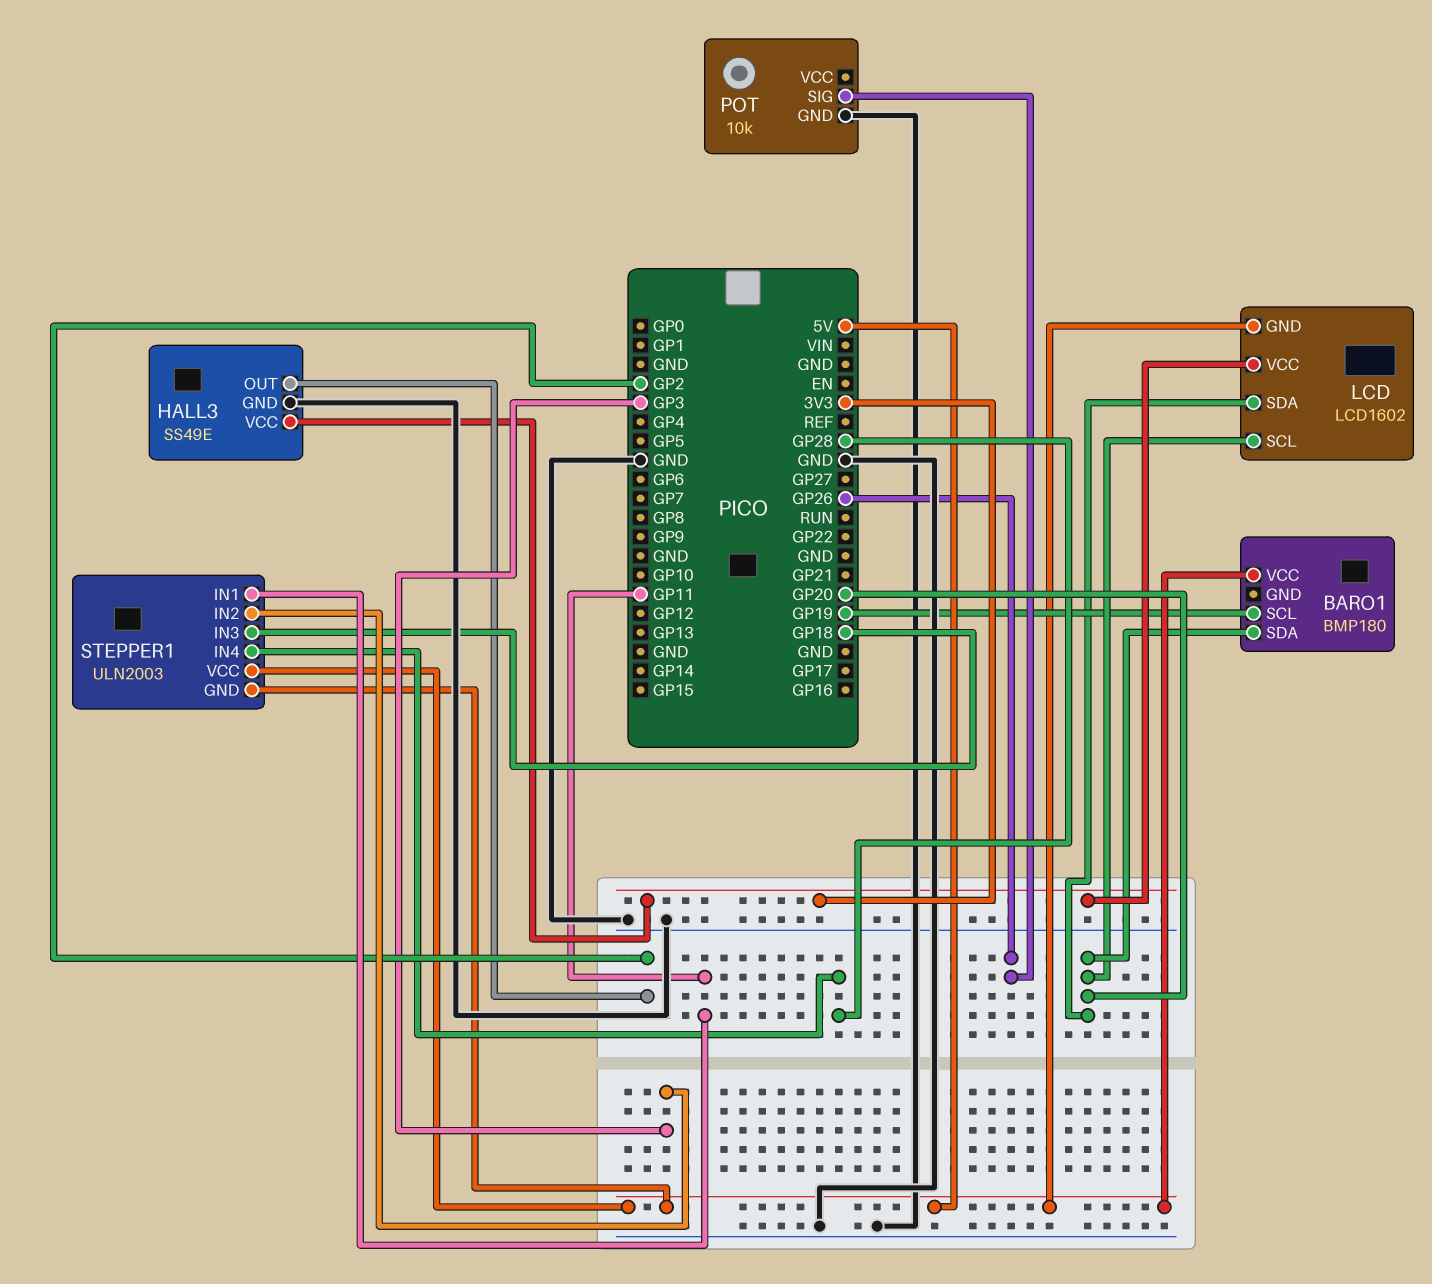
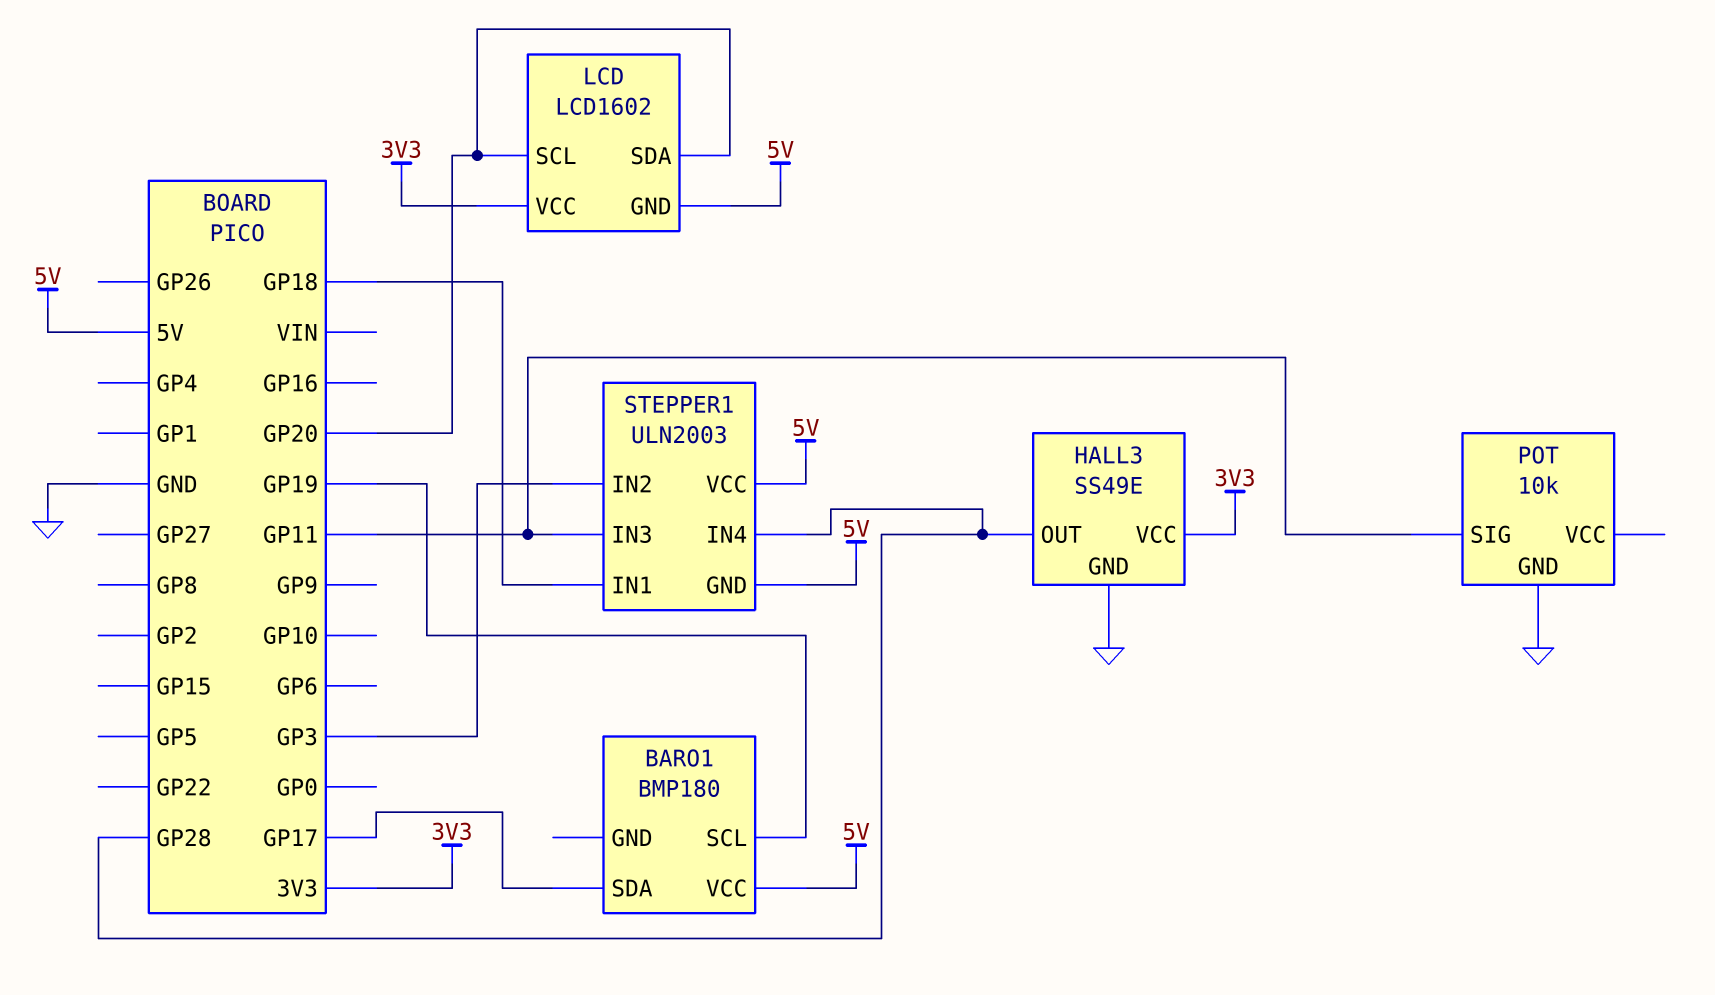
BARO1 pin SDA: GP20 -> GP17
HALL3 pin OUT: GP2 -> GP28
POT pin SIG: GP26 -> GP11
STEPPER1 pin IN1: GP11 -> GP18
STEPPER1 pin IN3: GP18 -> GP11

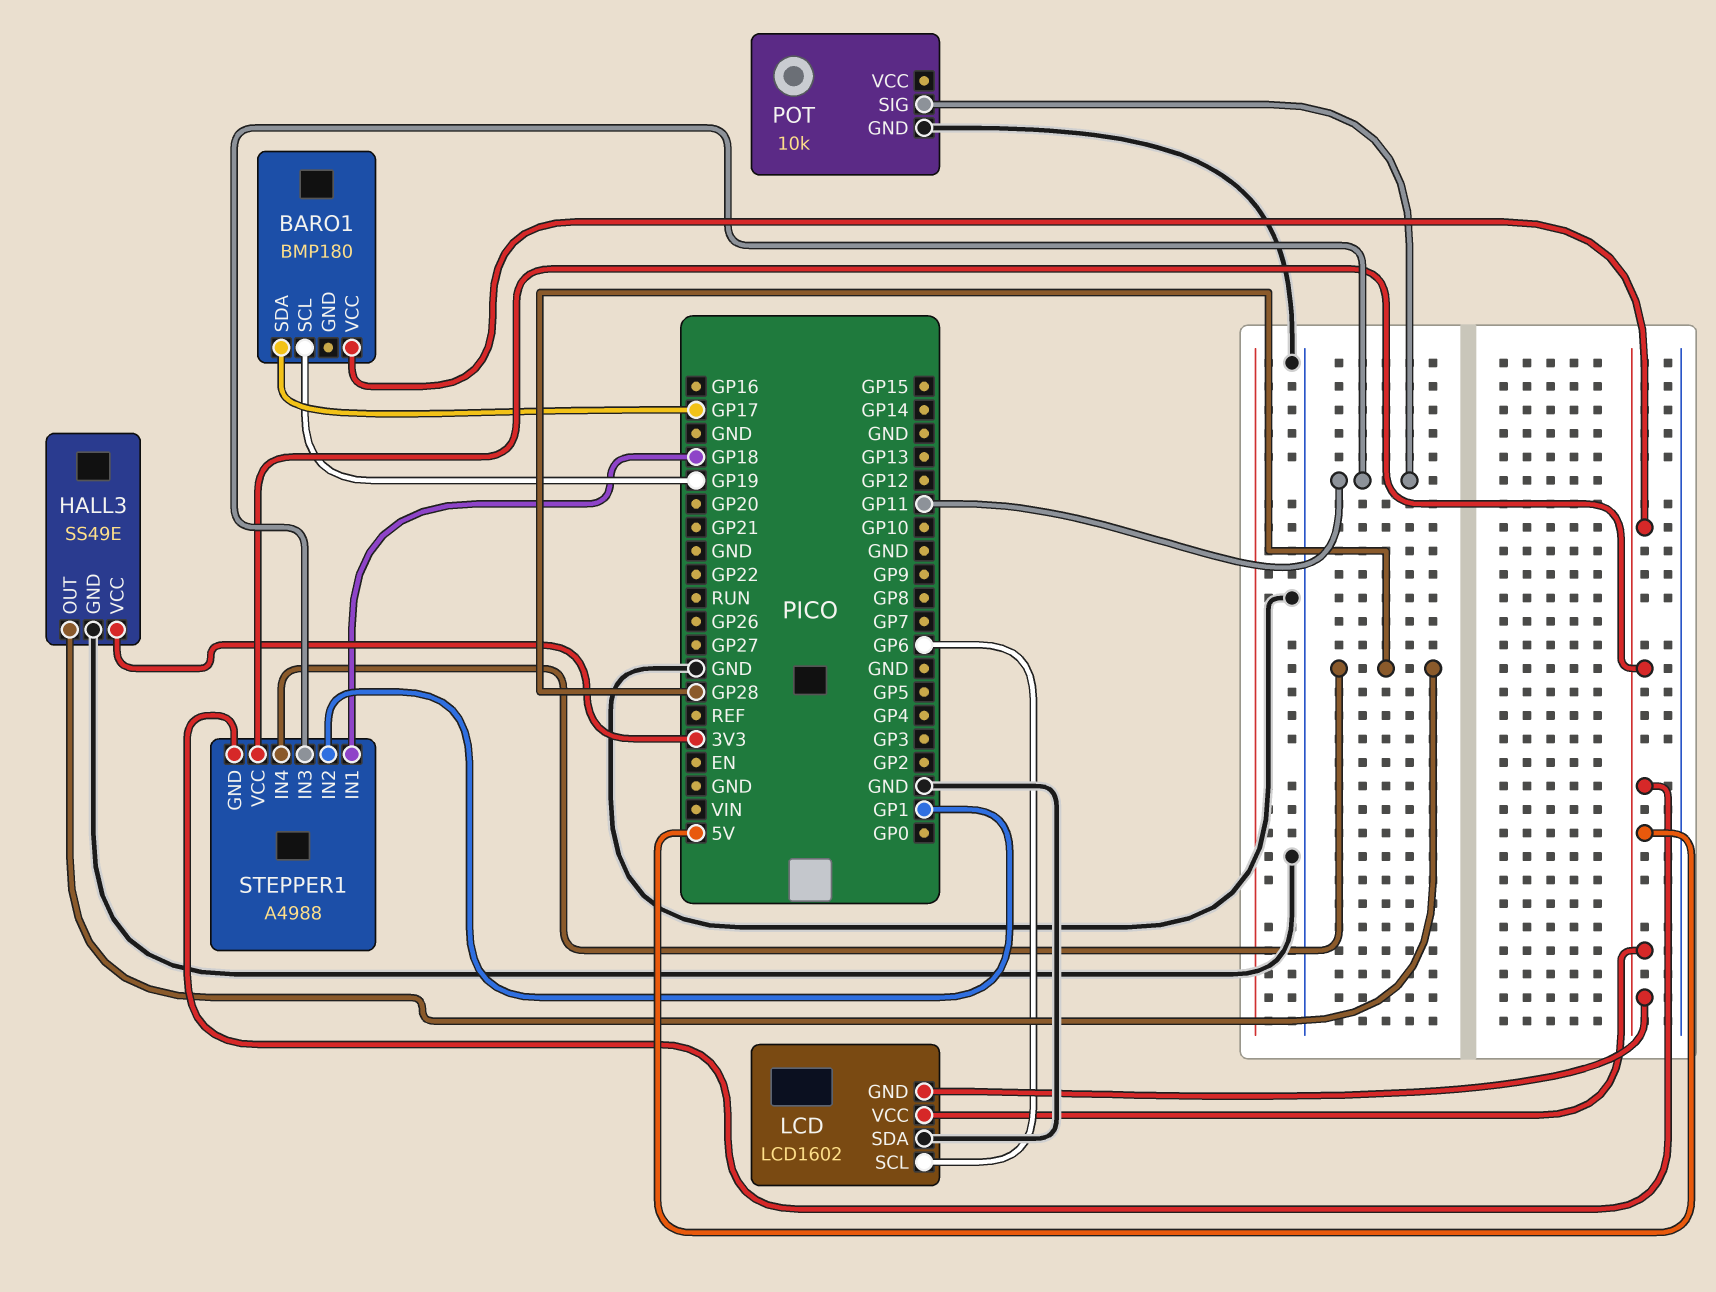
LCD pin SCL: GP20 -> GP6
LCD pin SDA: GP20 -> GND
LCD pin VCC: 3V3 -> 5V
STEPPER1: ULN2003 -> A4988
STEPPER1 pin IN2: GP3 -> GP1

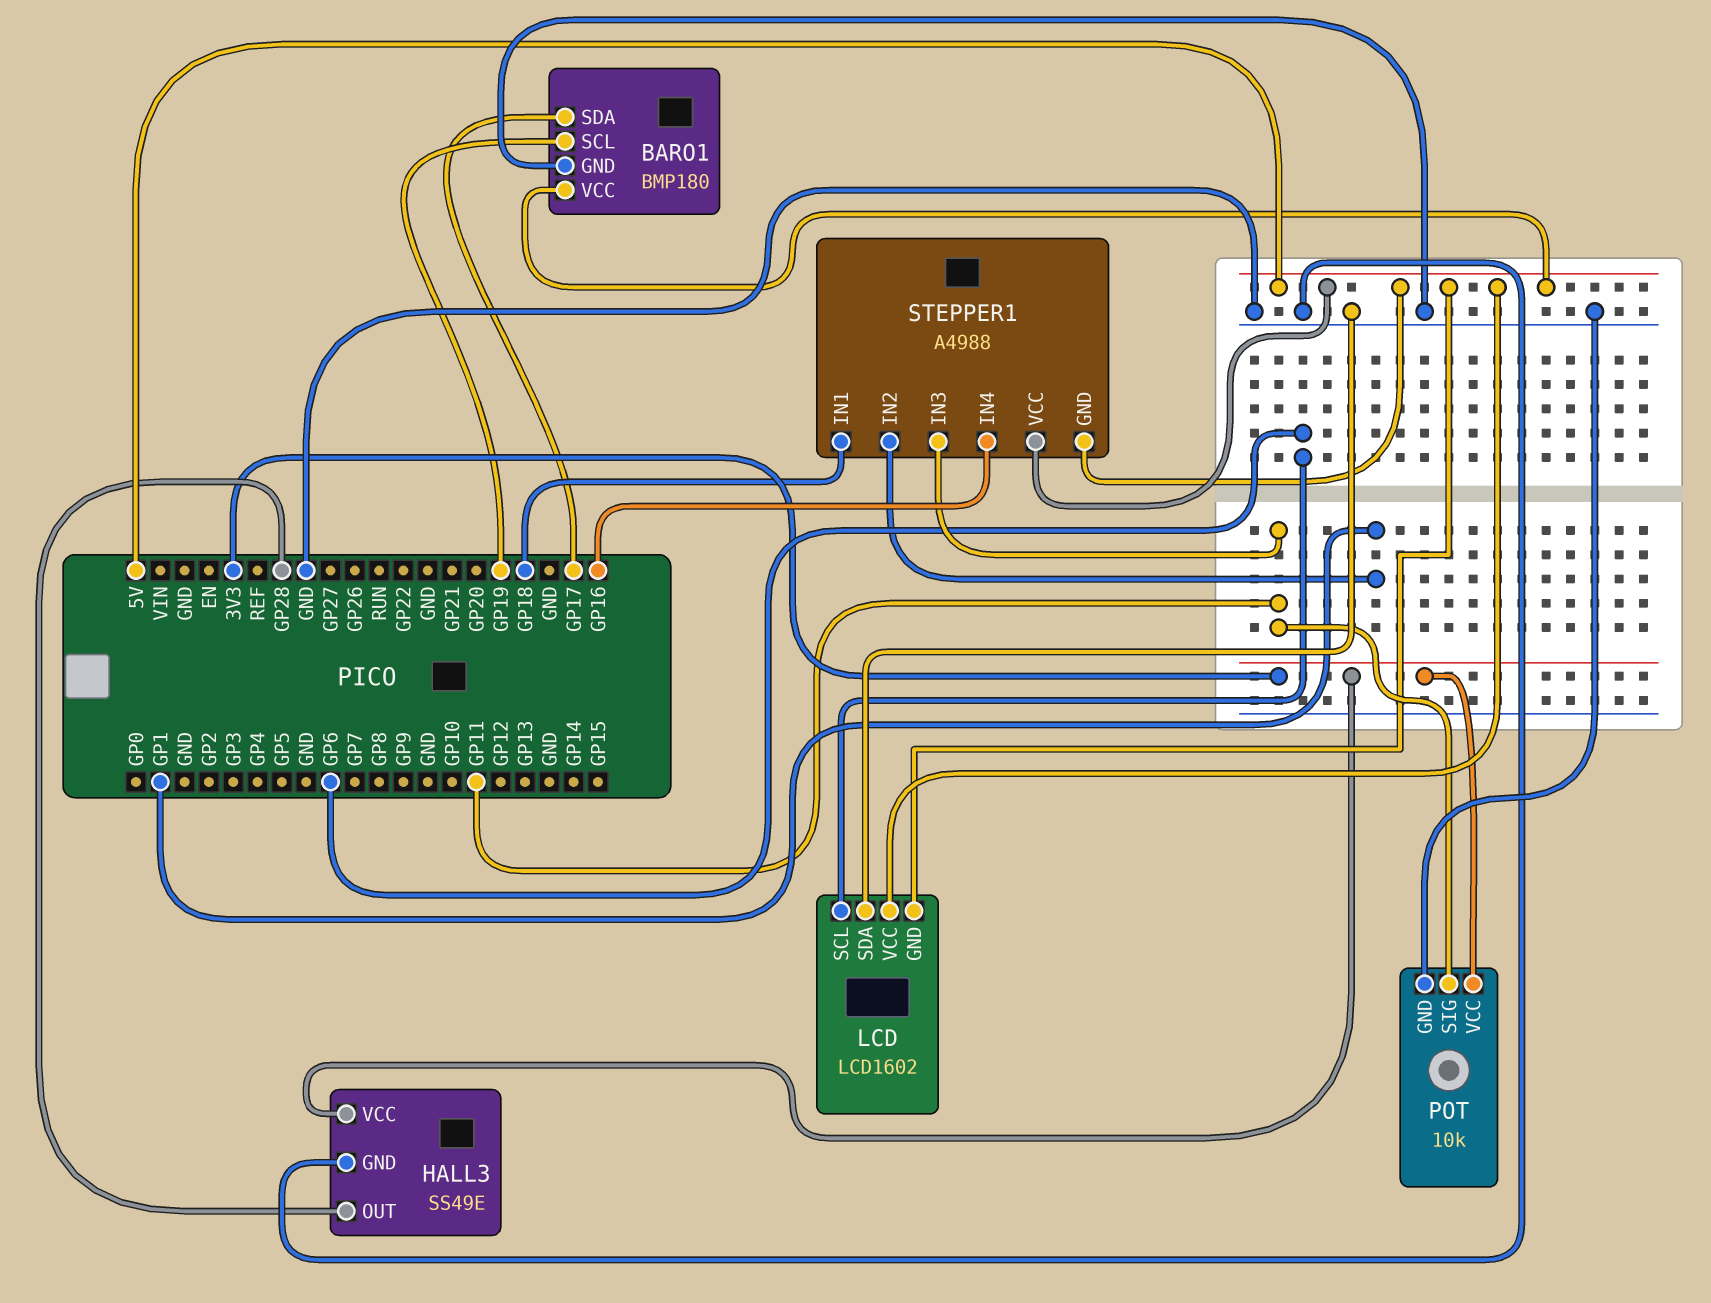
BARO1 pin GND: none -> GND
POT pin VCC: none -> 3V3
STEPPER1 pin IN4: GP28 -> GP16

